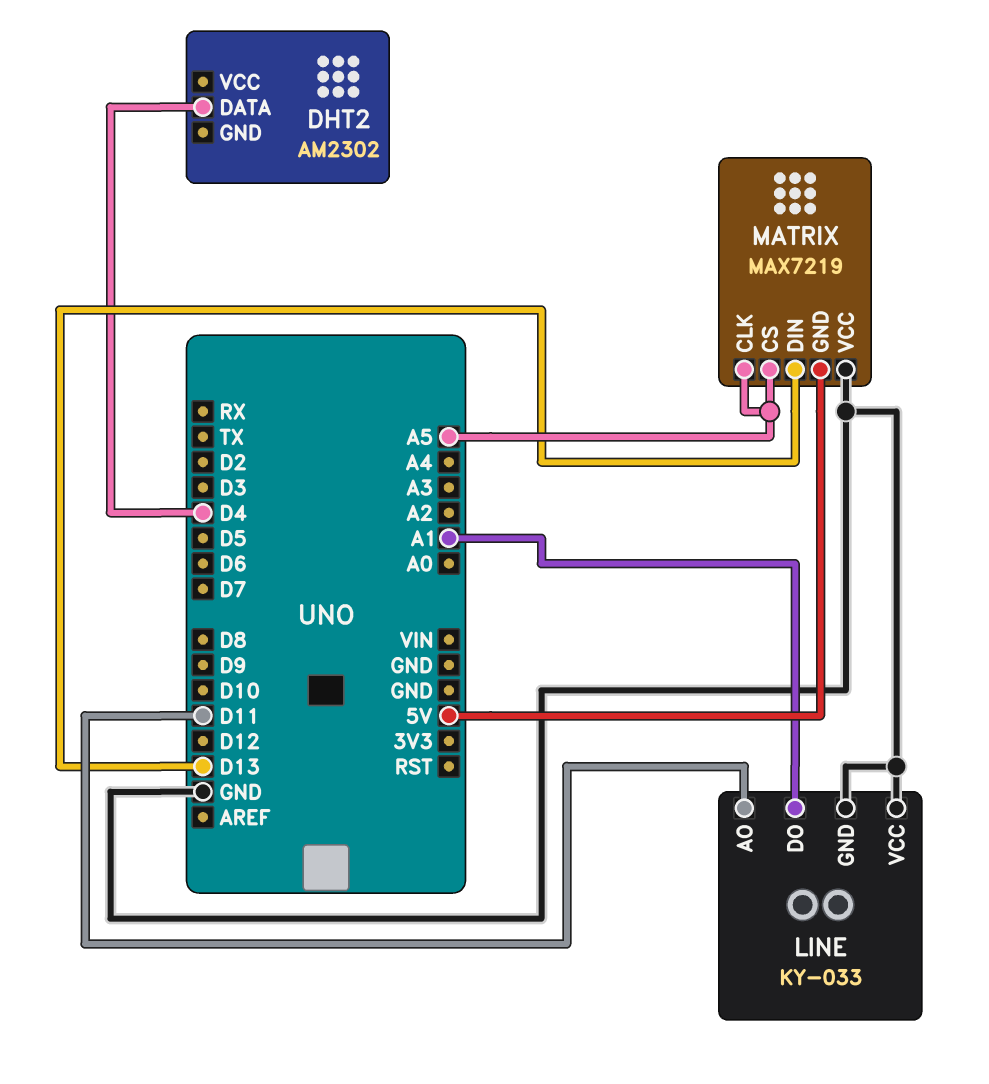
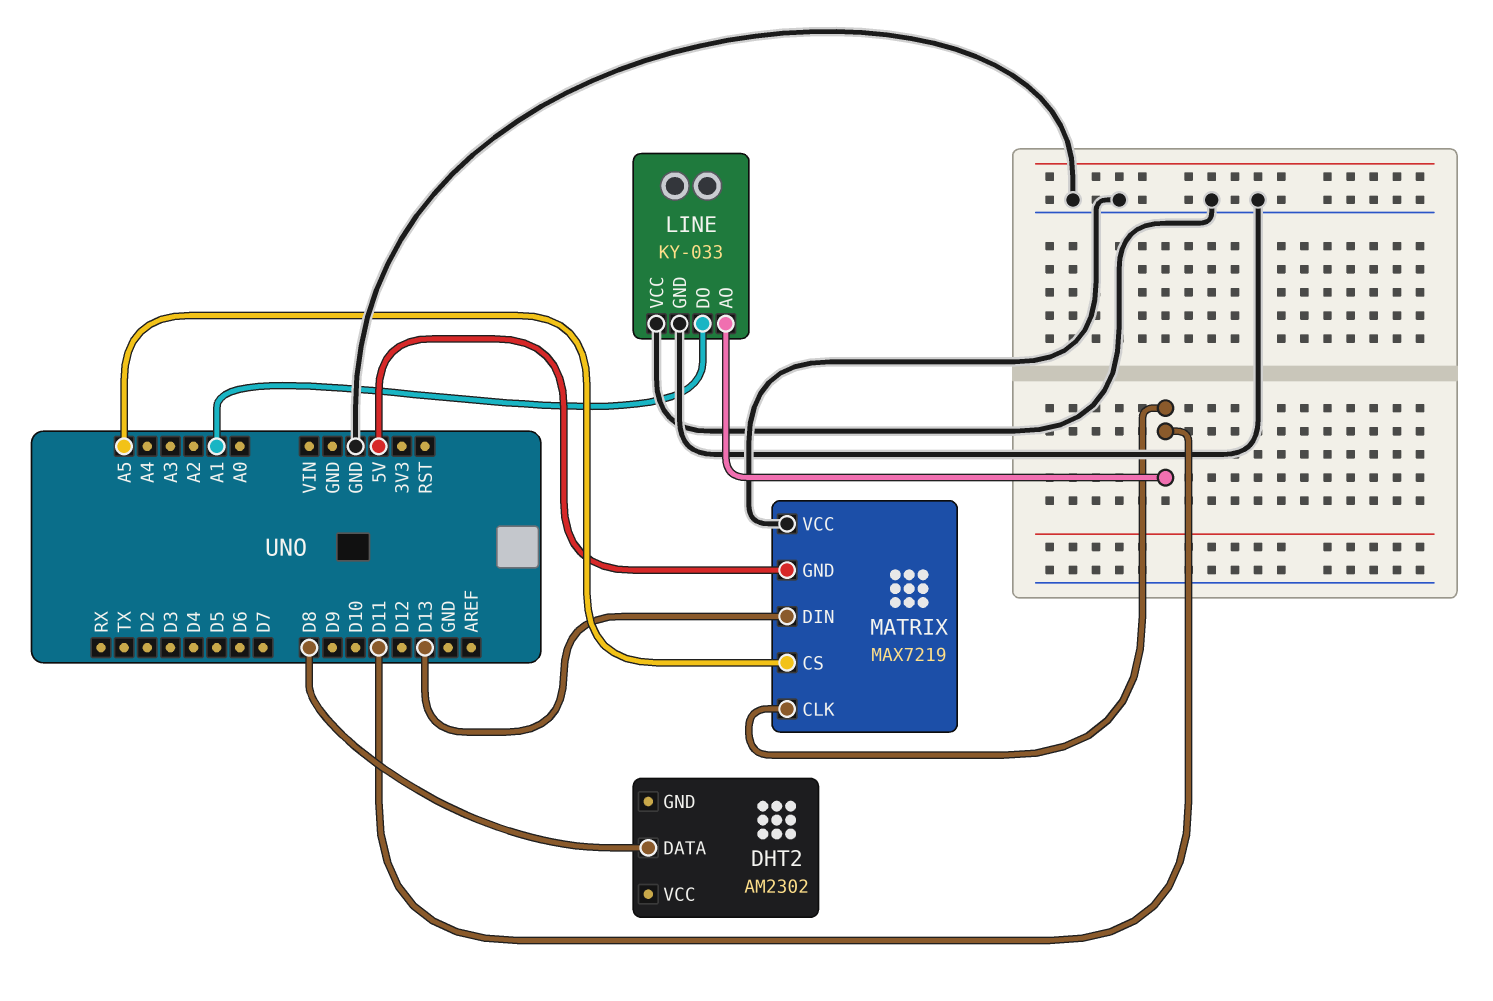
DHT2 pin DATA: D4 -> D8
MATRIX pin CLK: A5 -> D11

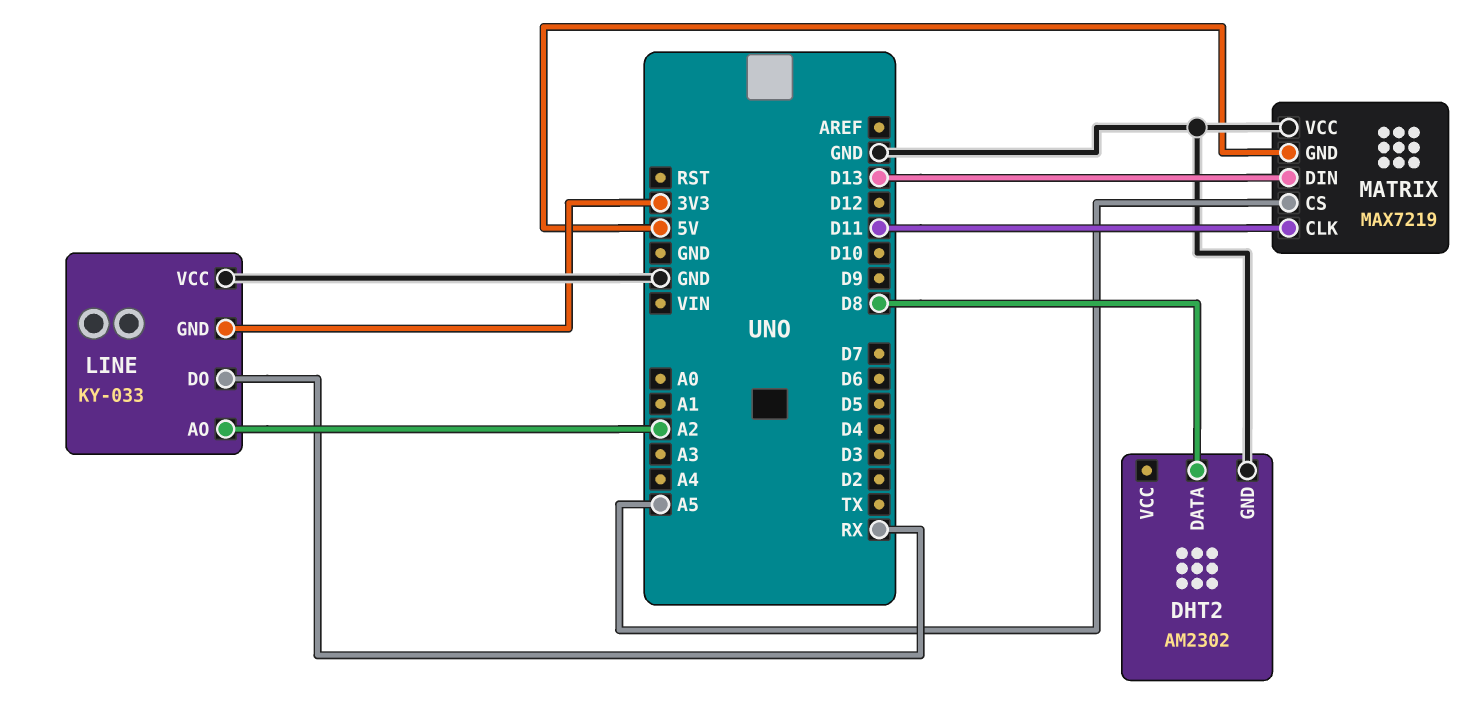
DHT2 pin GND: none -> GND
LINE pin AO: D11 -> A2
LINE pin DO: A1 -> RX
LINE pin GND: GND -> 3V3

